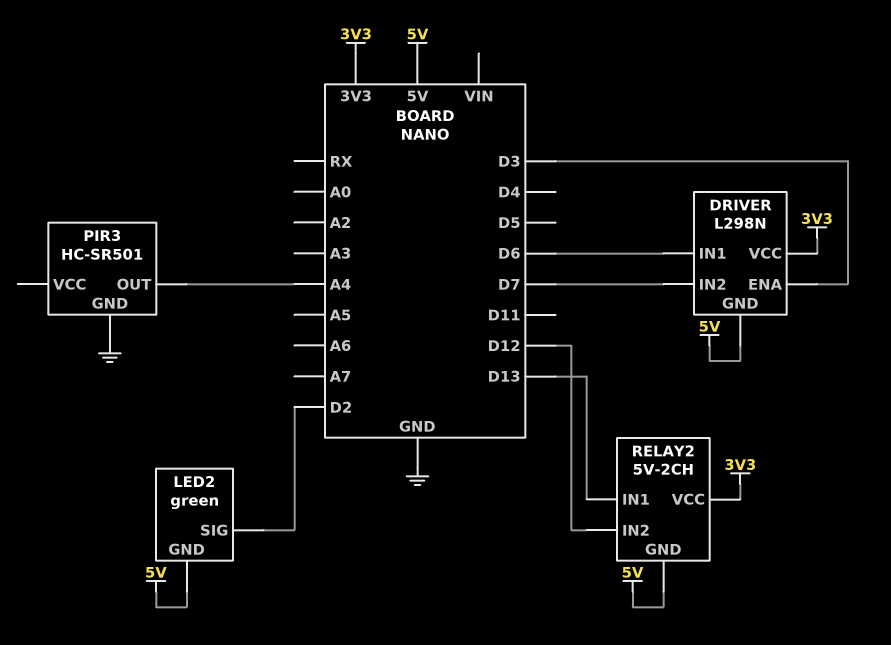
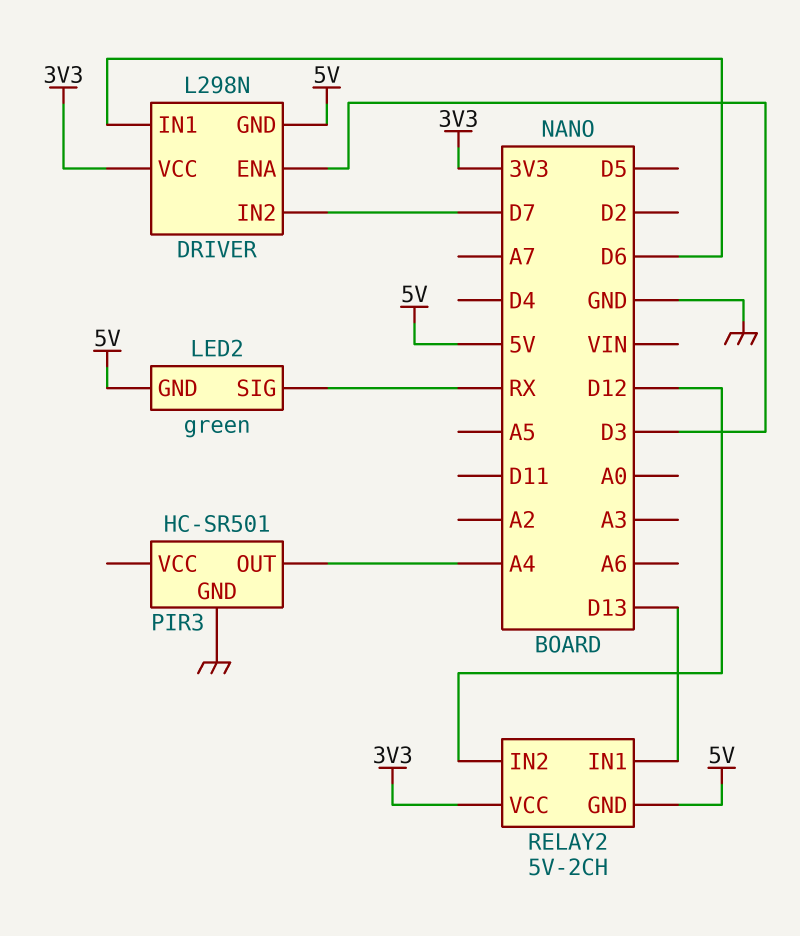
LED2 pin SIG: D2 -> RX

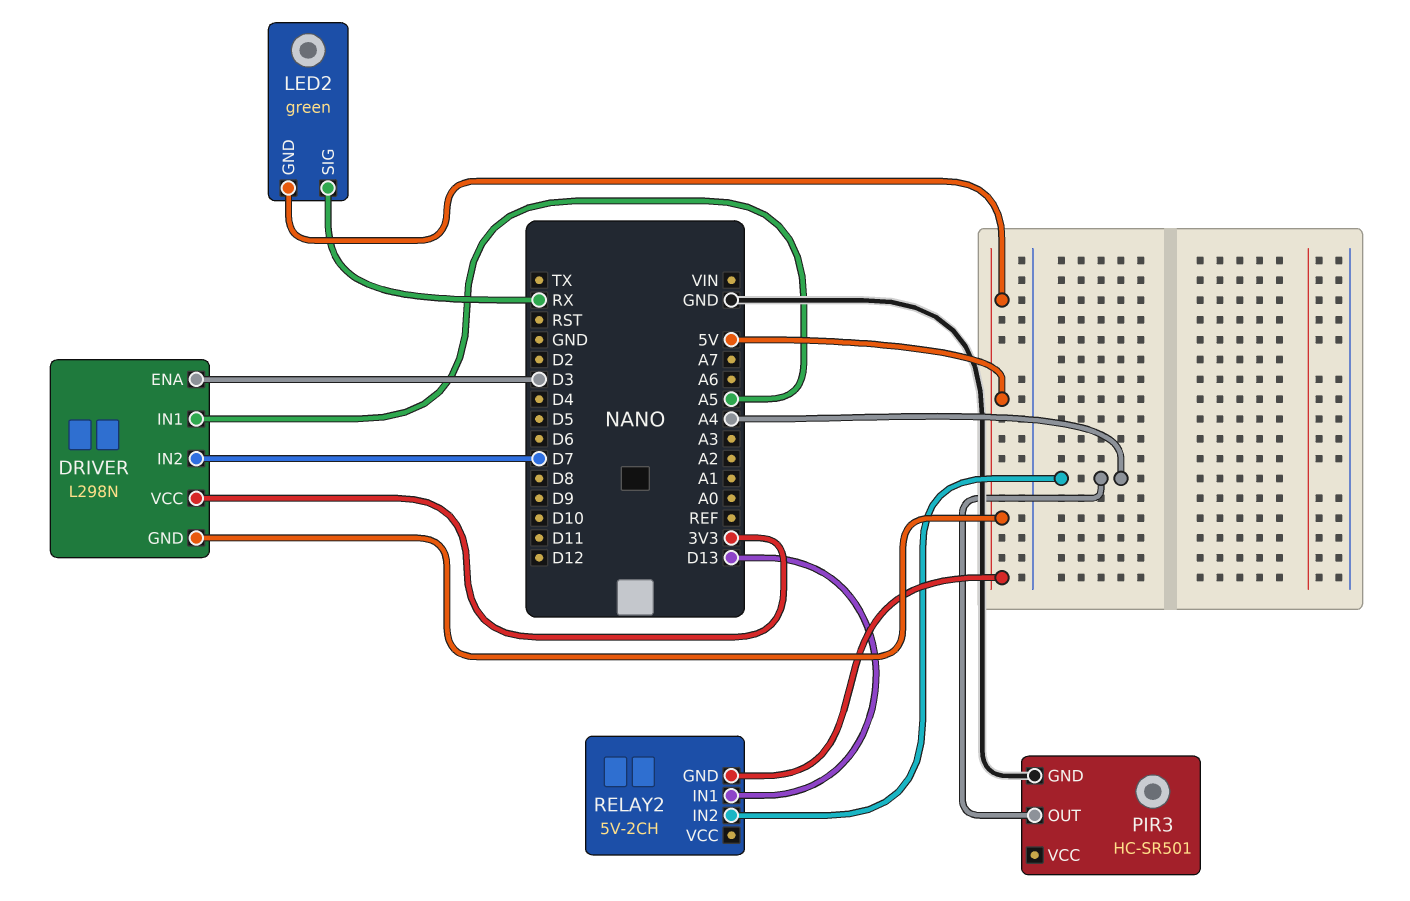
DRIVER pin IN1: D6 -> A5
RELAY2 pin IN2: D12 -> A4
RELAY2 pin VCC: 3V3 -> none

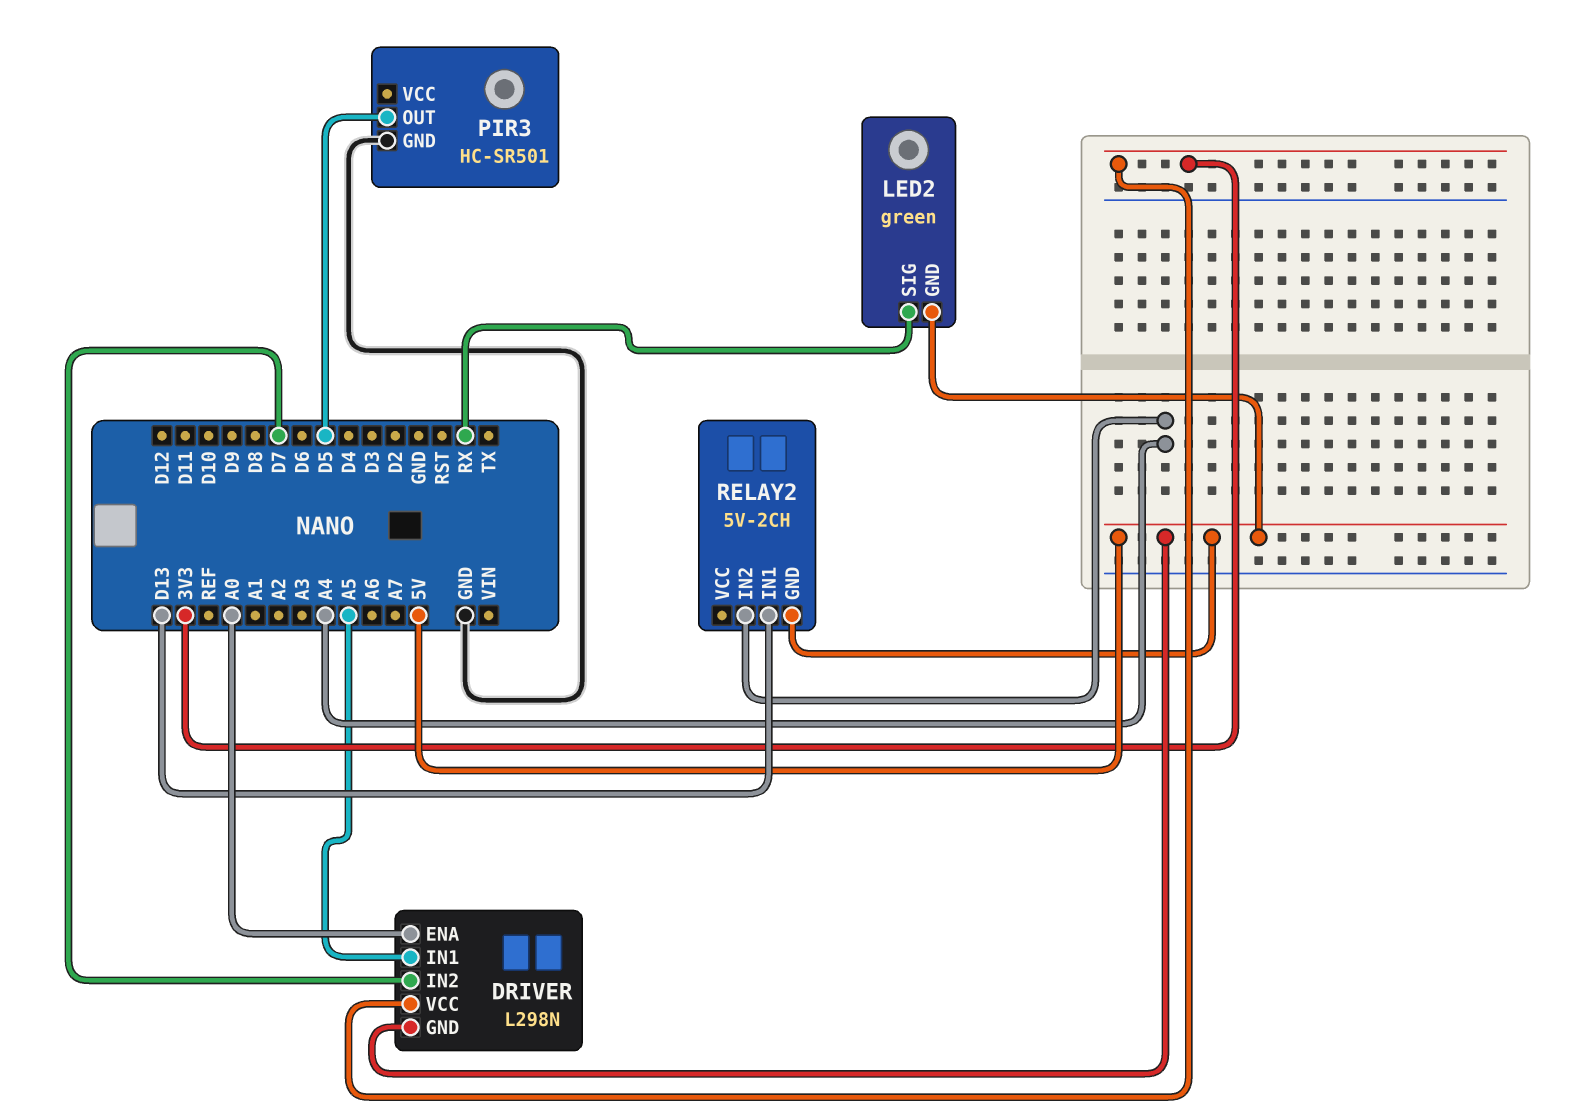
DRIVER pin ENA: D3 -> A0
PIR3 pin OUT: A4 -> D5

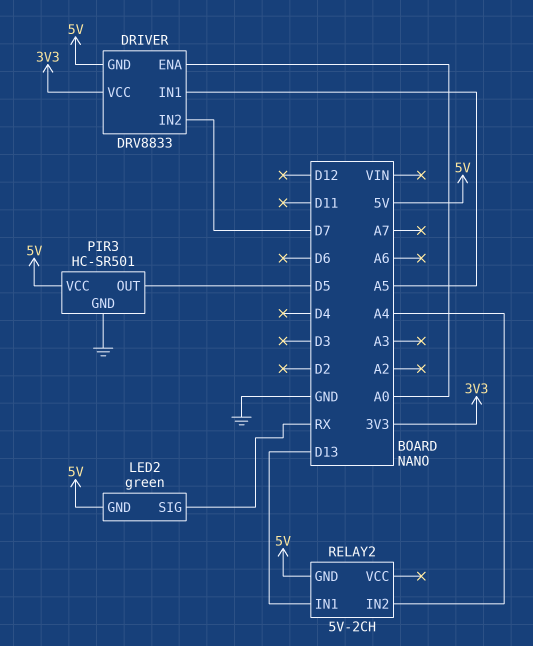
DRIVER: L298N -> DRV8833
PIR3 pin VCC: none -> 5V

